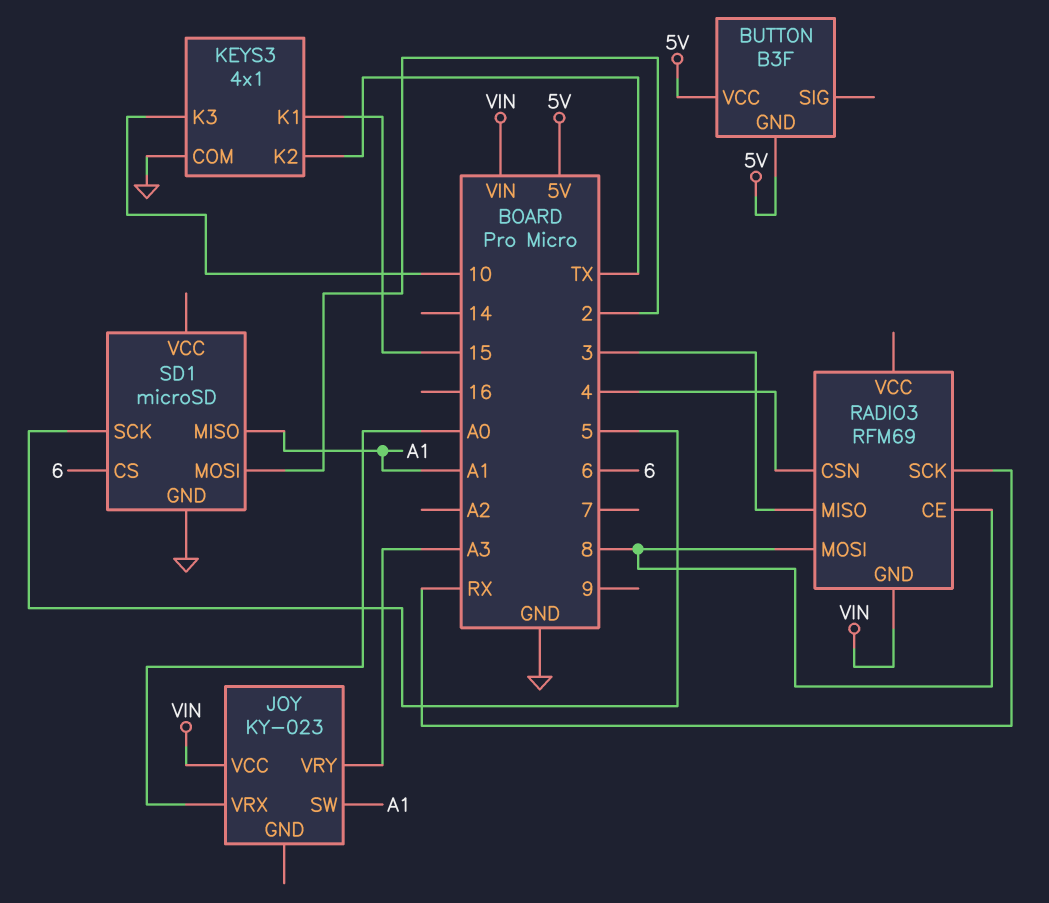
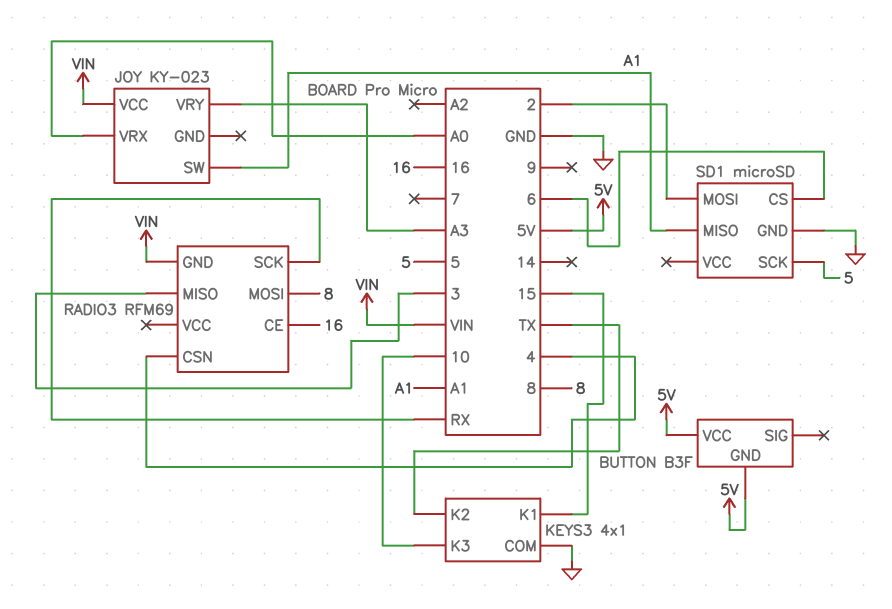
RADIO3 pin CE: 8 -> 16

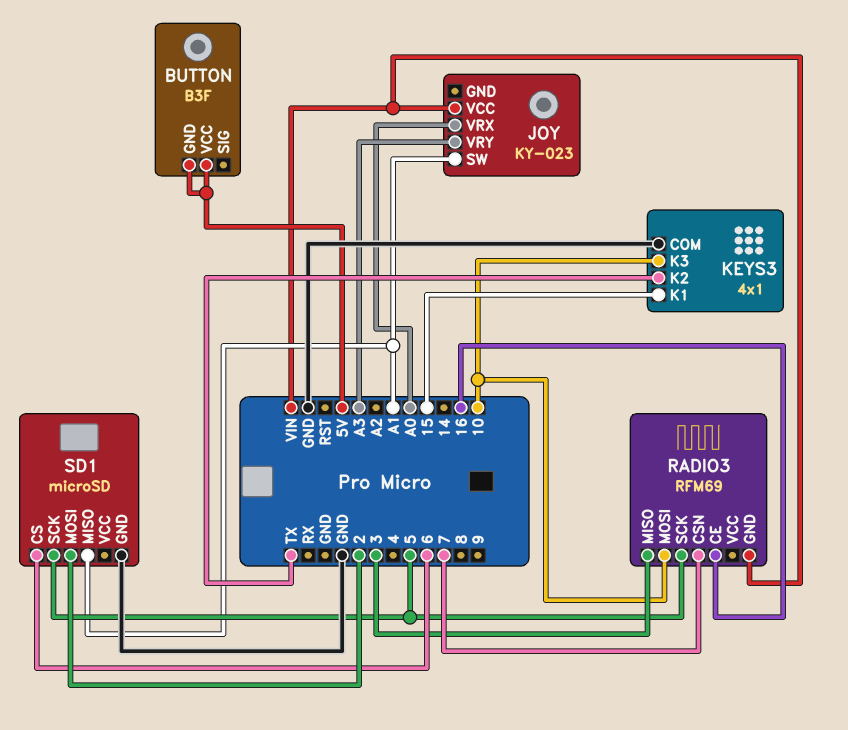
RADIO3 pin CSN: 4 -> 7
RADIO3 pin MOSI: 8 -> 10
RADIO3 pin SCK: RX -> 5

